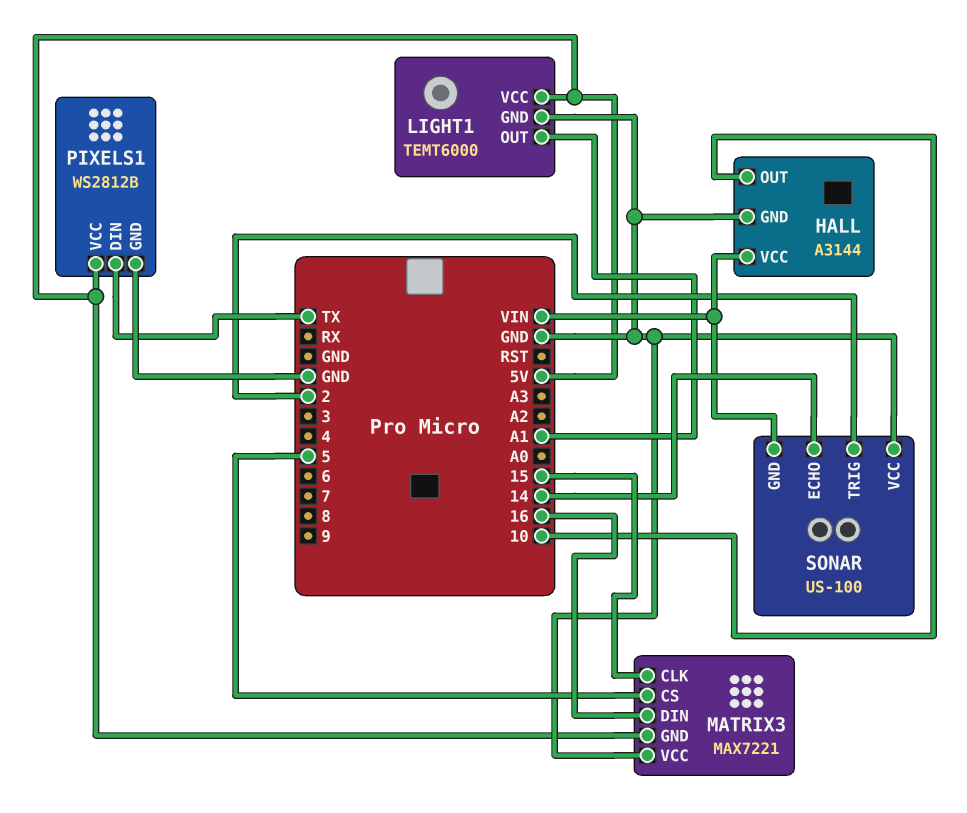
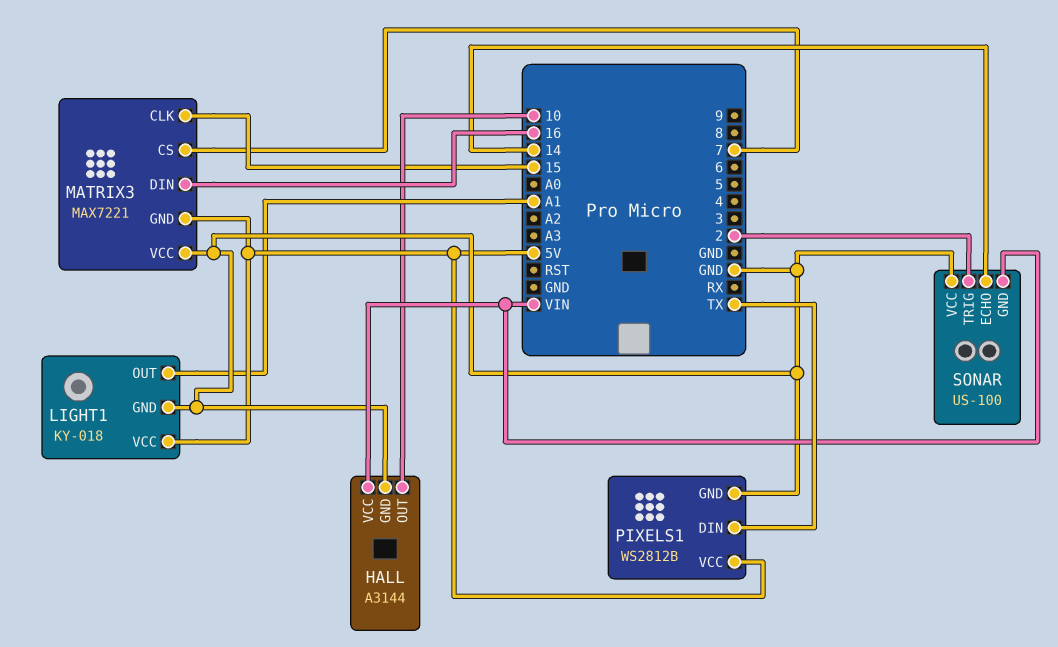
LIGHT1: TEMT6000 -> KY-018
MATRIX3 pin CS: 5 -> 7

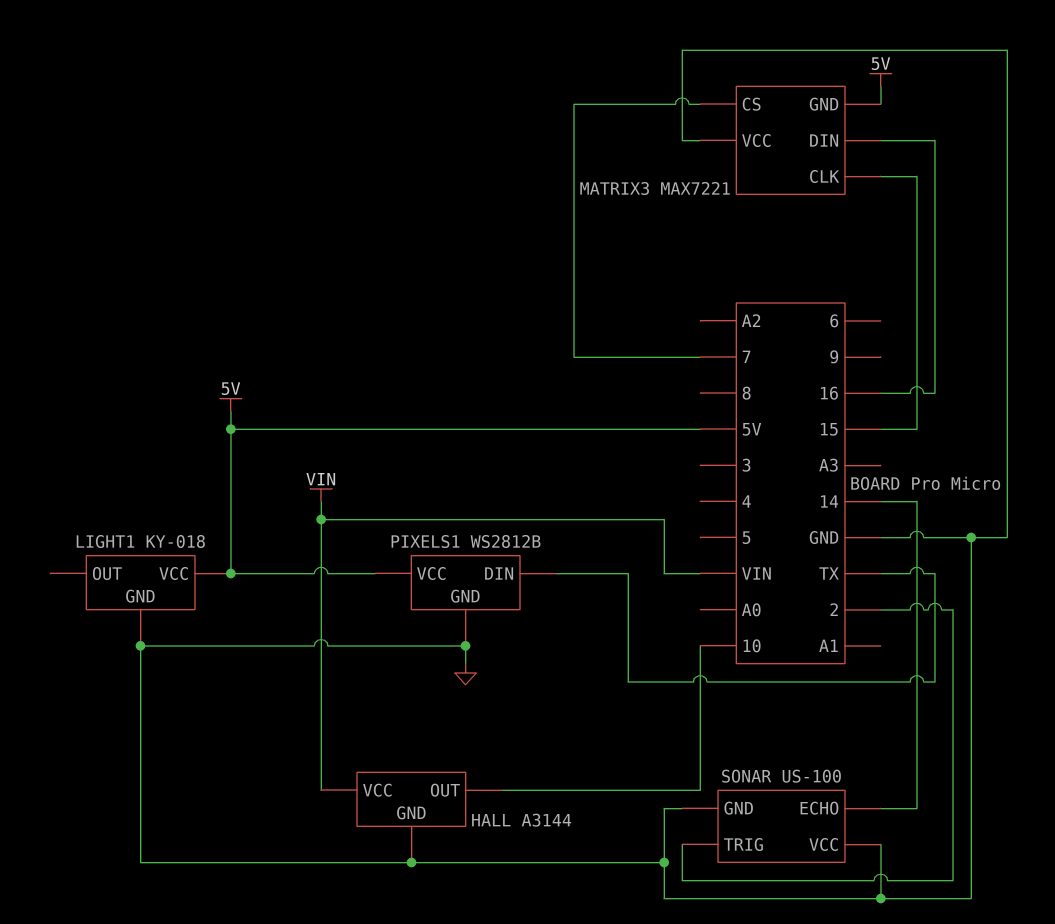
LIGHT1 pin OUT: A1 -> none
SONAR pin GND: VIN -> GND

